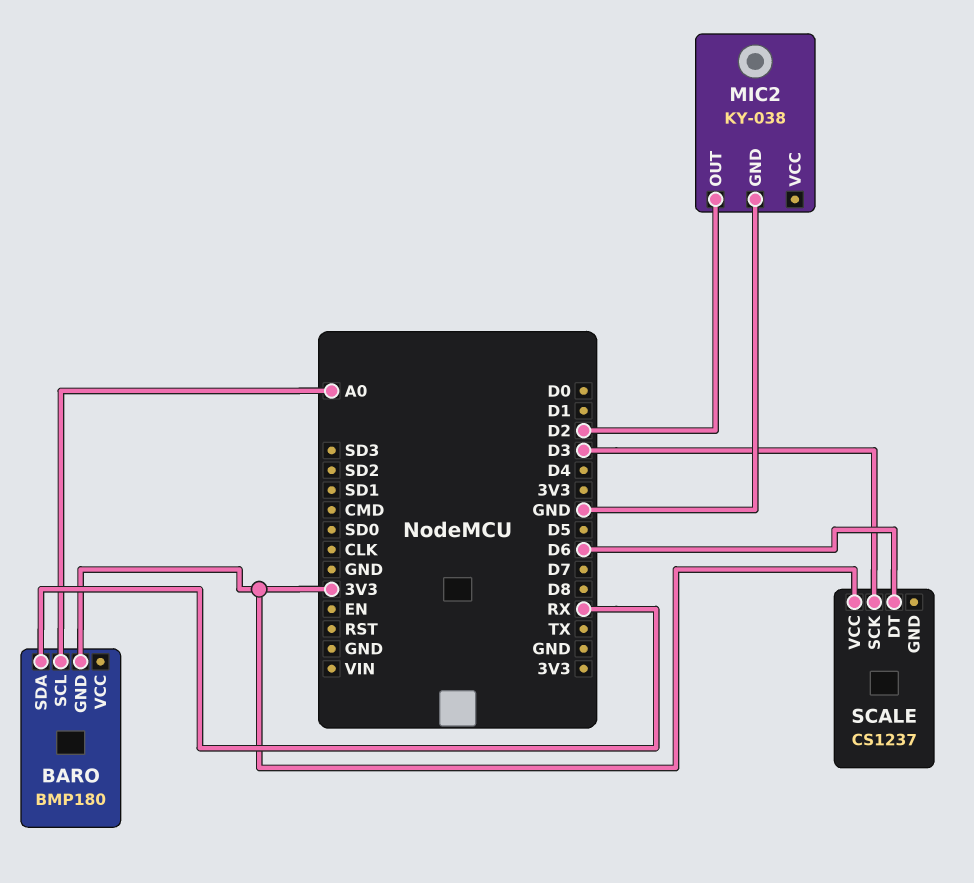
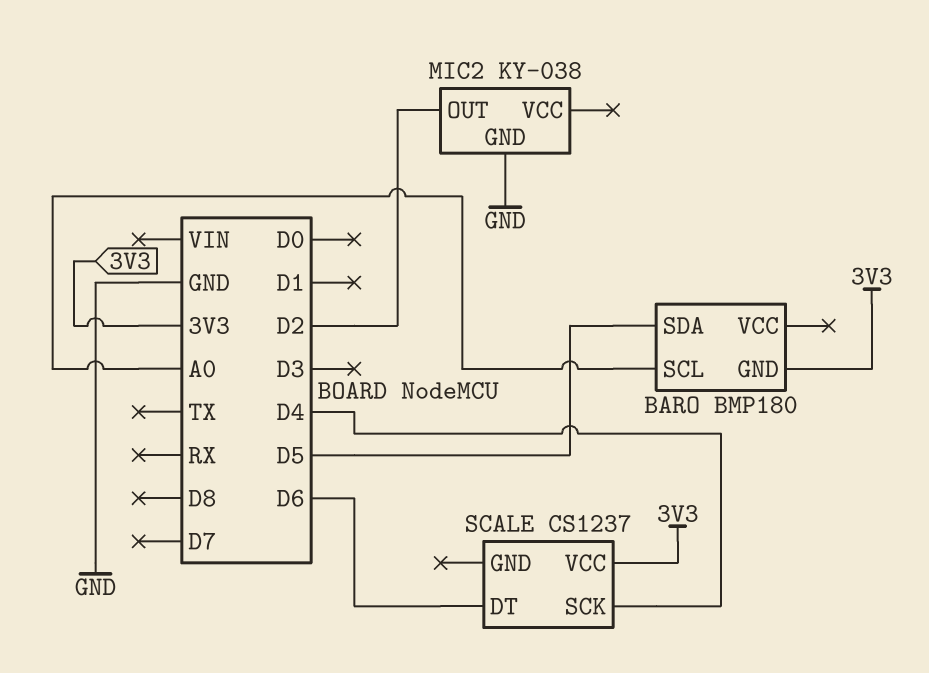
BARO pin SDA: RX -> D5
SCALE pin SCK: D3 -> D4

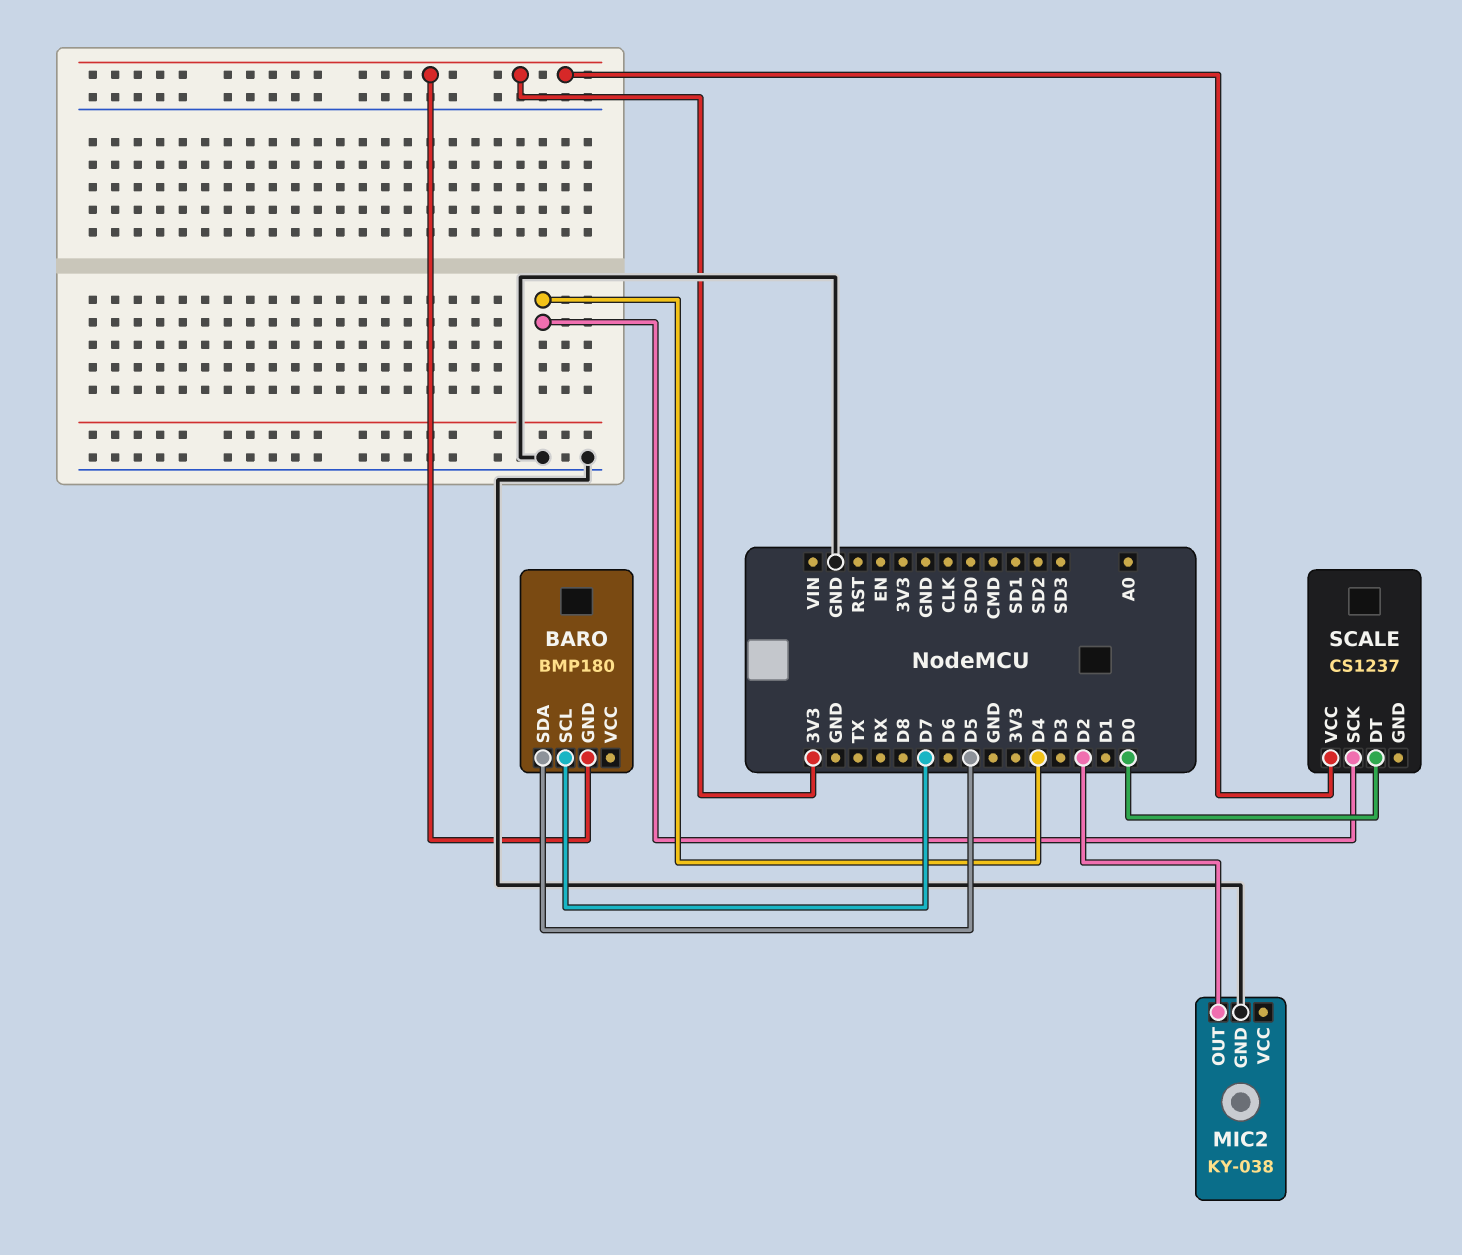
BARO pin SCL: A0 -> D7
SCALE pin DT: D6 -> D0

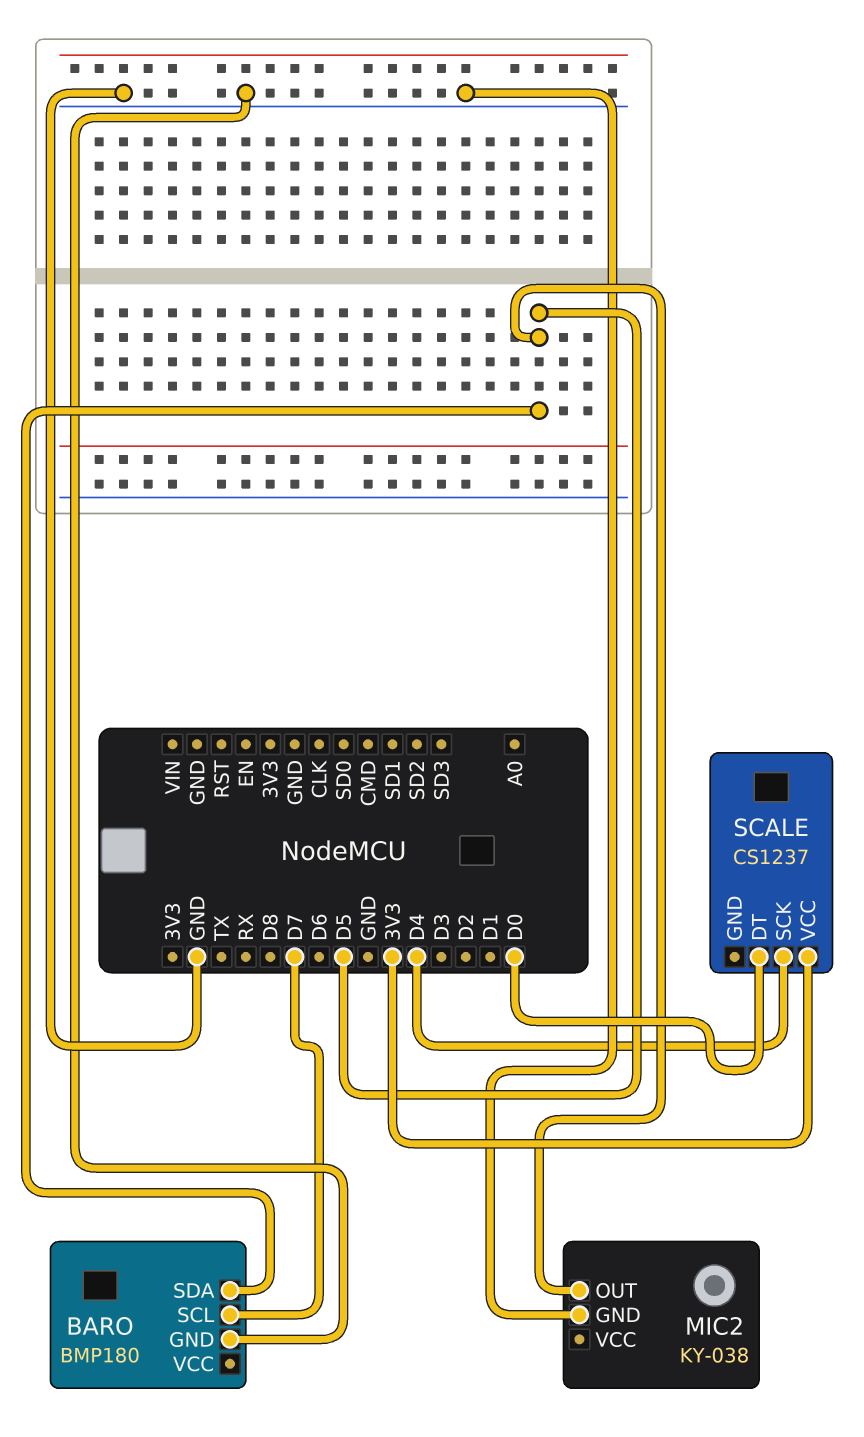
BARO pin GND: 3V3 -> GND
MIC2 pin OUT: D2 -> D5

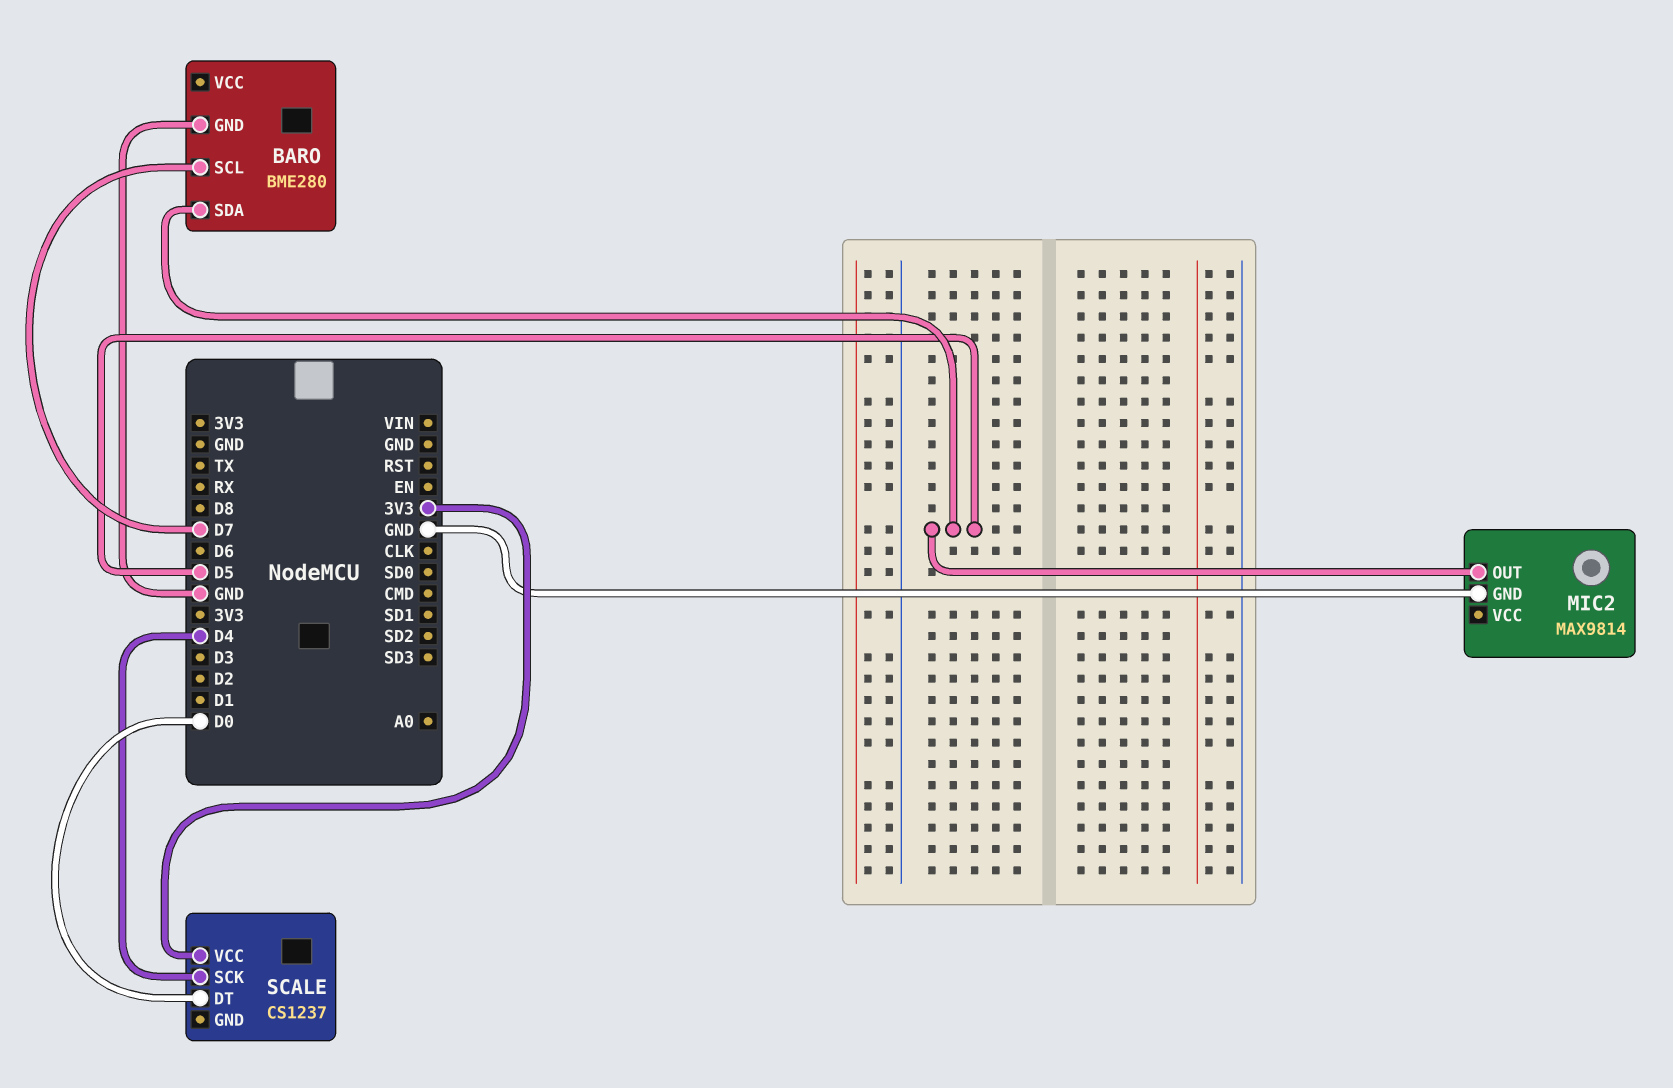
BARO: BMP180 -> BME280
MIC2: KY-038 -> MAX9814

